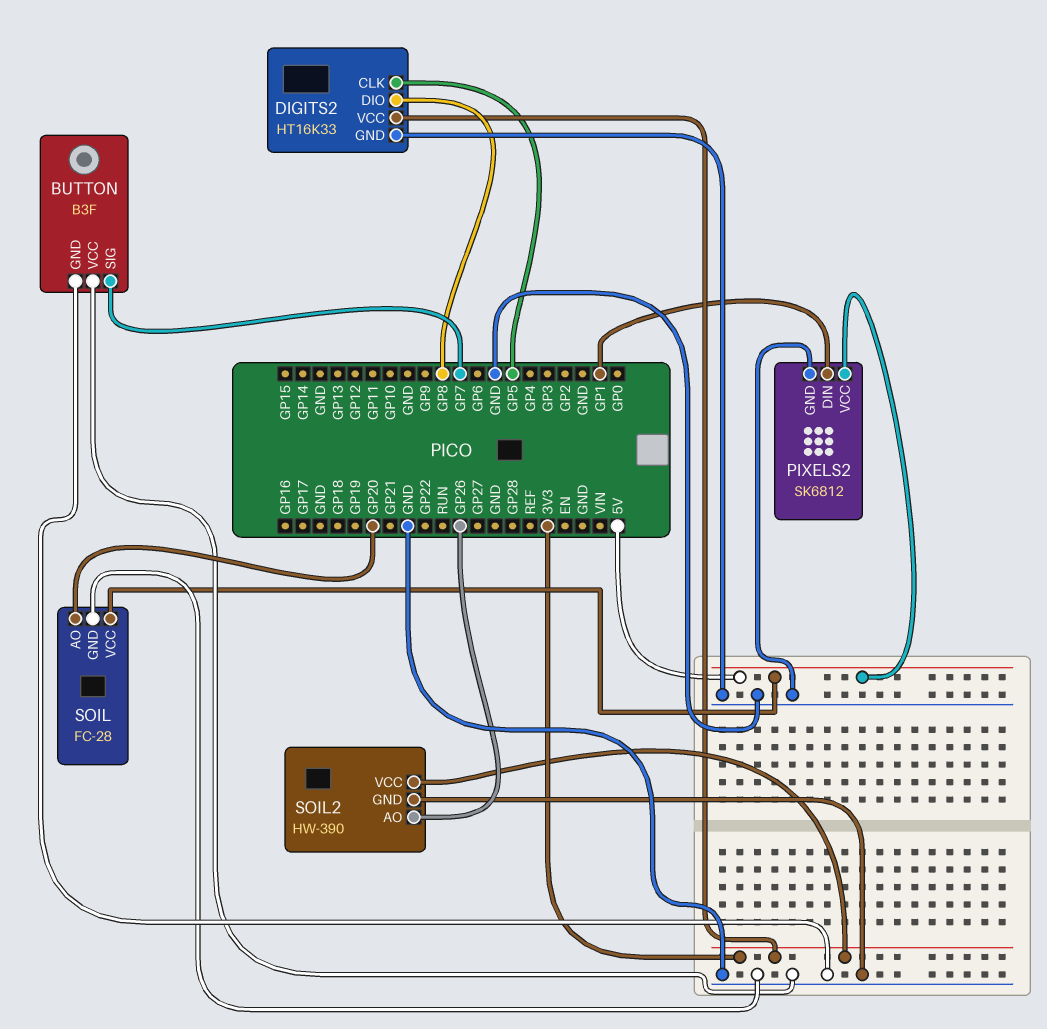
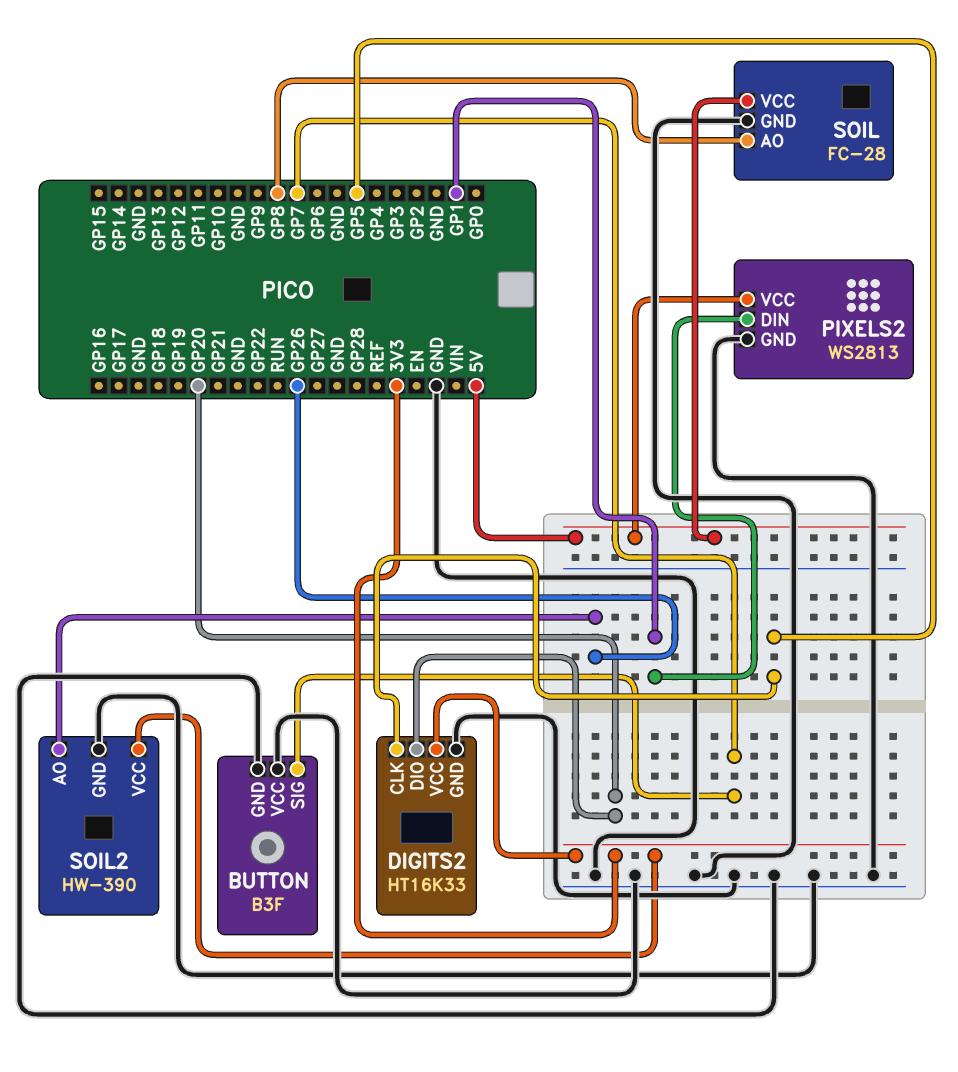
DIGITS2 pin DIO: GP8 -> GP20
PIXELS2: SK6812 -> WS2813
SOIL pin AO: GP20 -> GP8

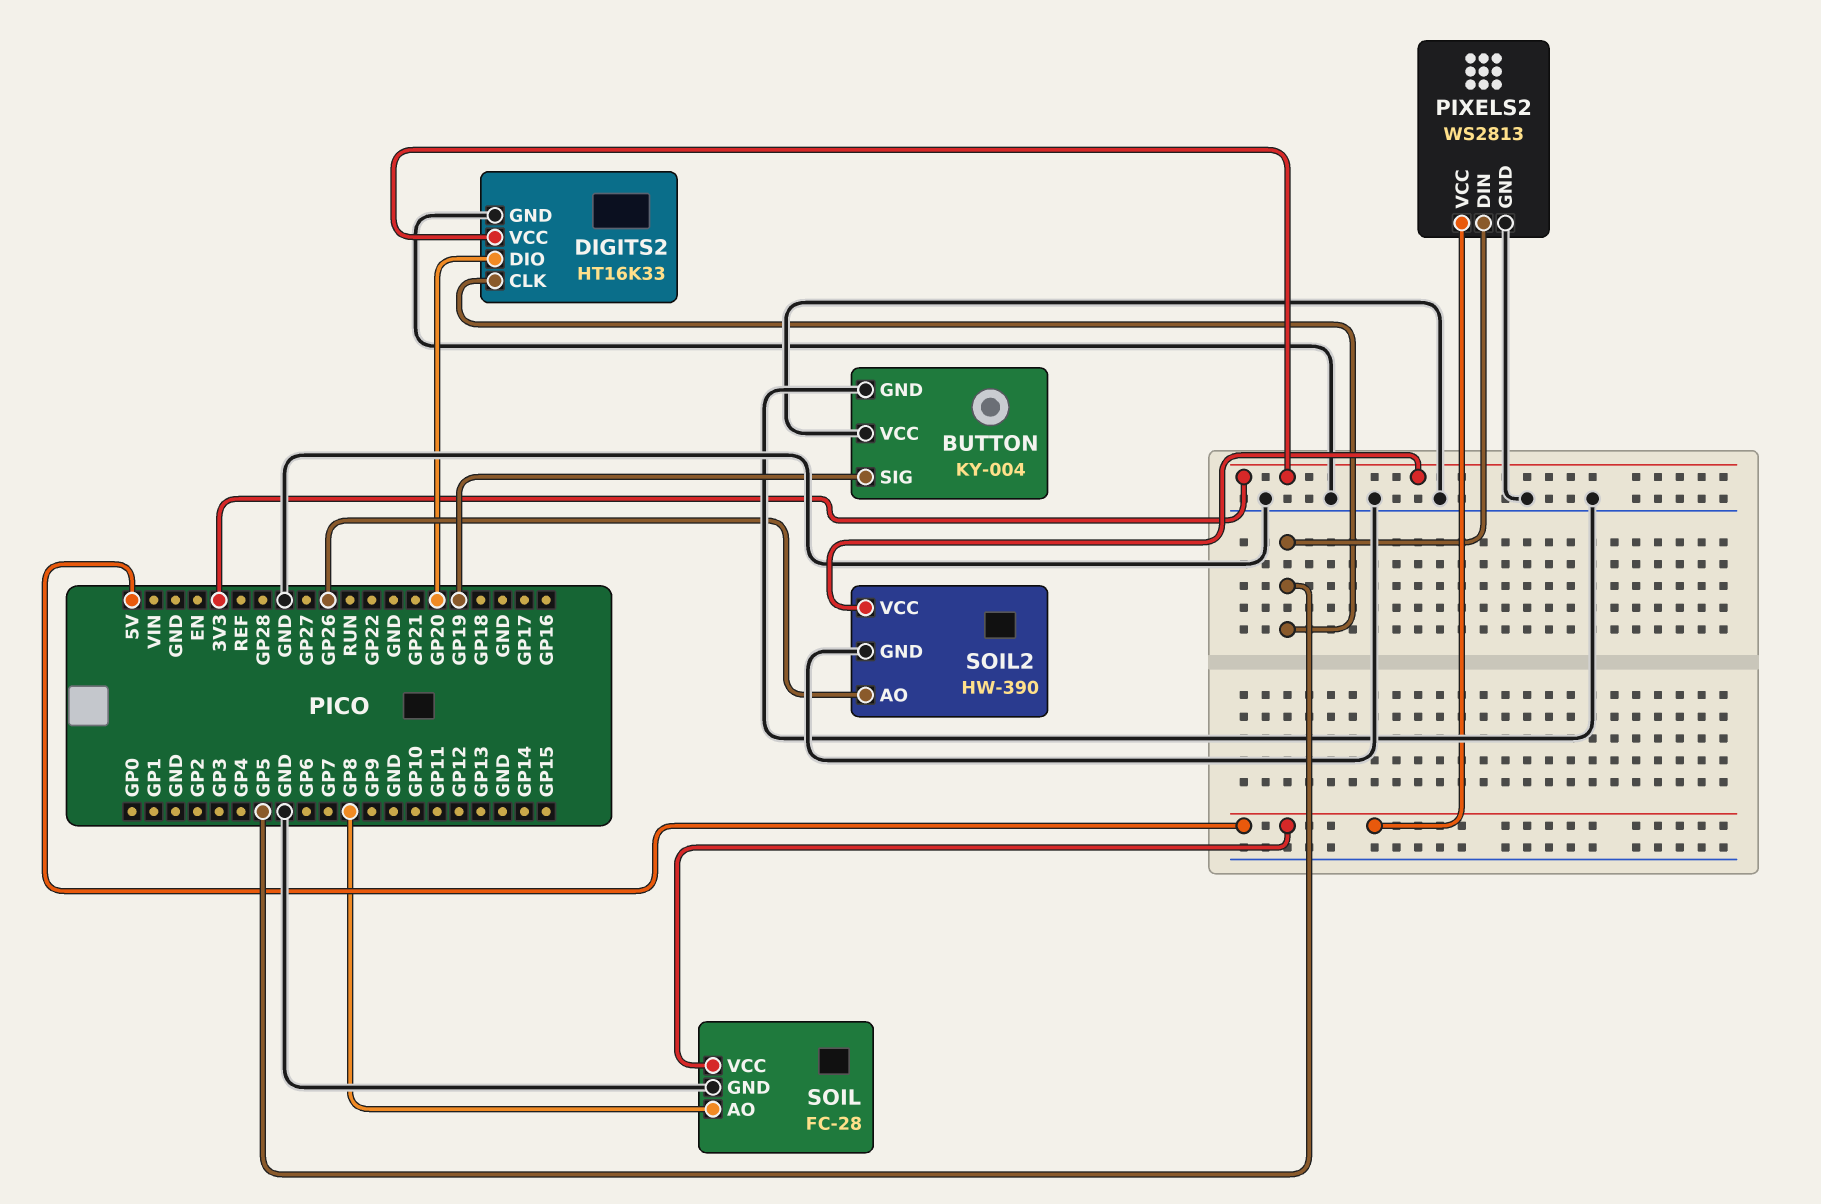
BUTTON: B3F -> KY-004
BUTTON pin SIG: GP7 -> GP19
PIXELS2 pin DIN: GP1 -> GP5

